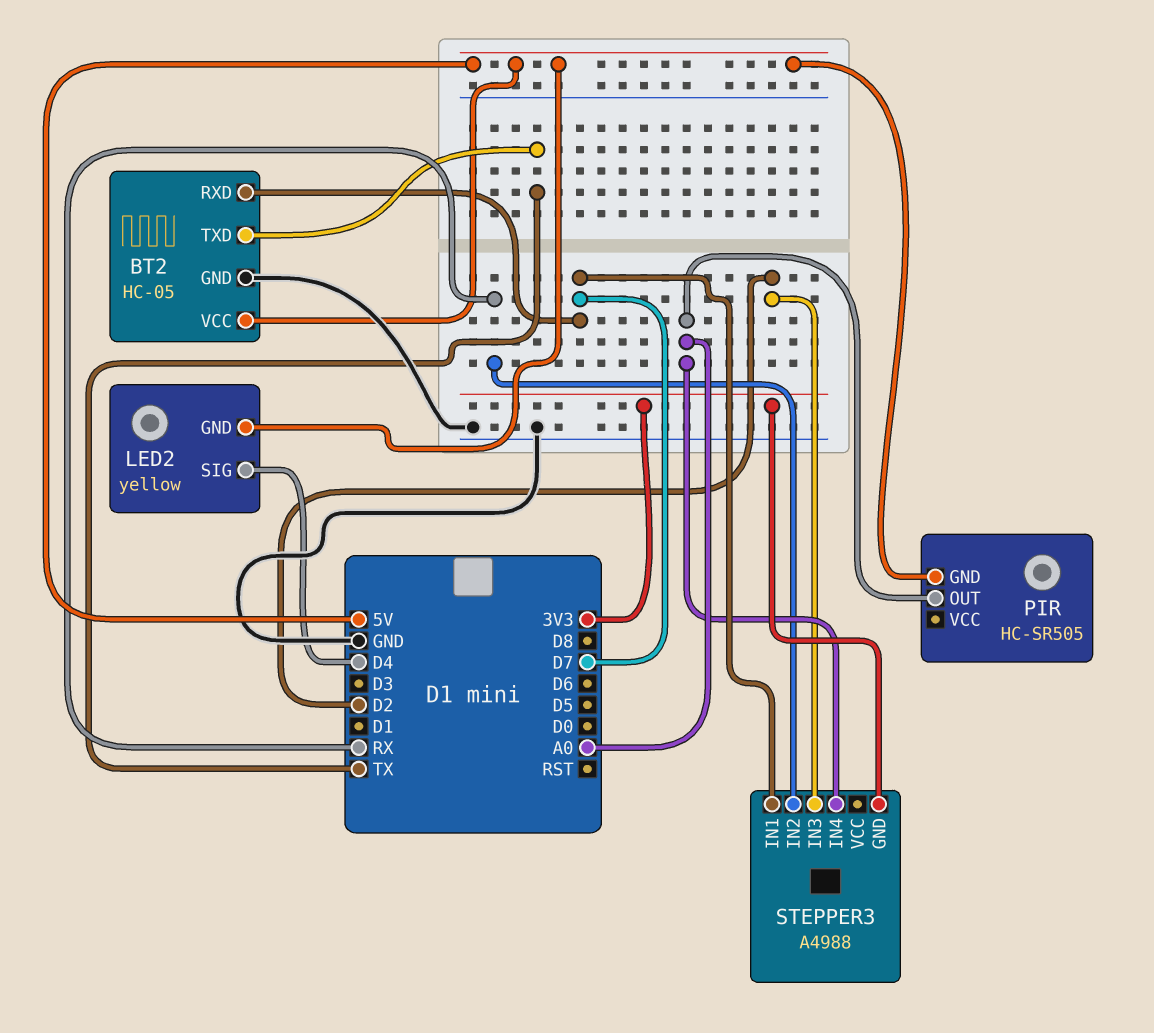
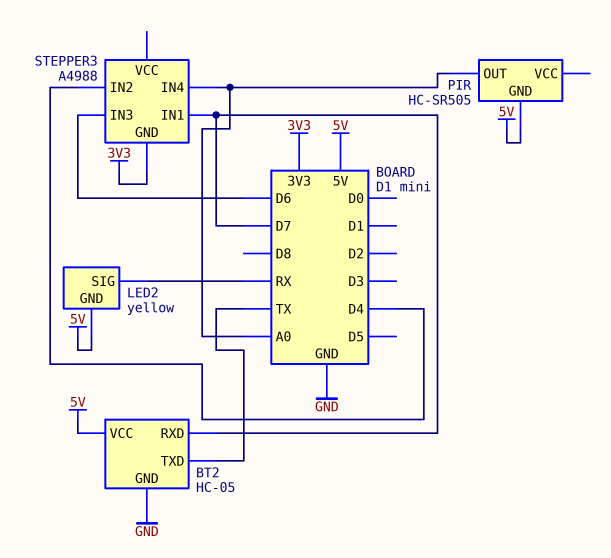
LED2 pin SIG: D4 -> RX
STEPPER3 pin IN2: RX -> D4
STEPPER3 pin IN3: D2 -> D6

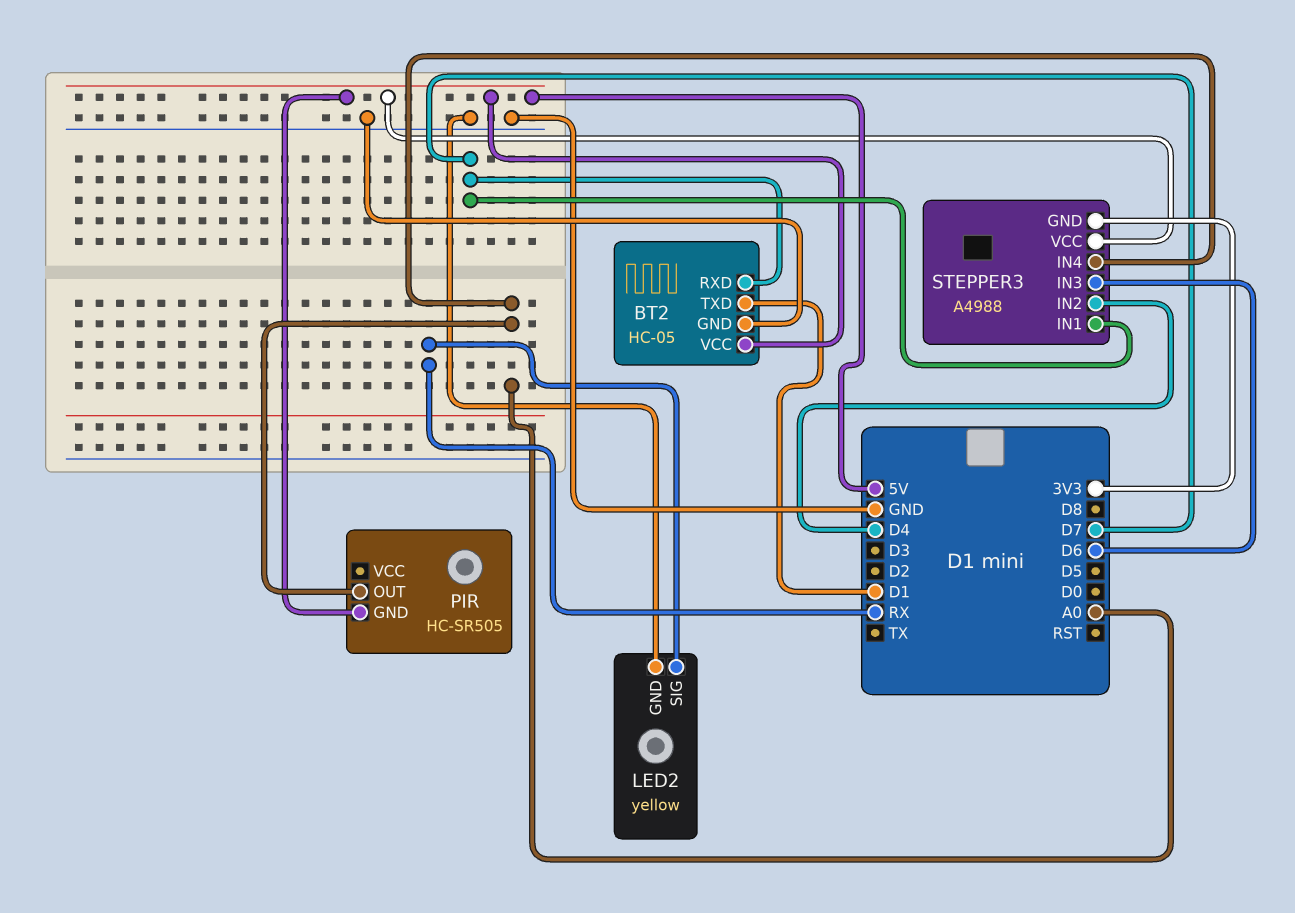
BT2 pin TXD: TX -> D1
LED2 pin GND: 5V -> GND
STEPPER3 pin VCC: none -> 5V

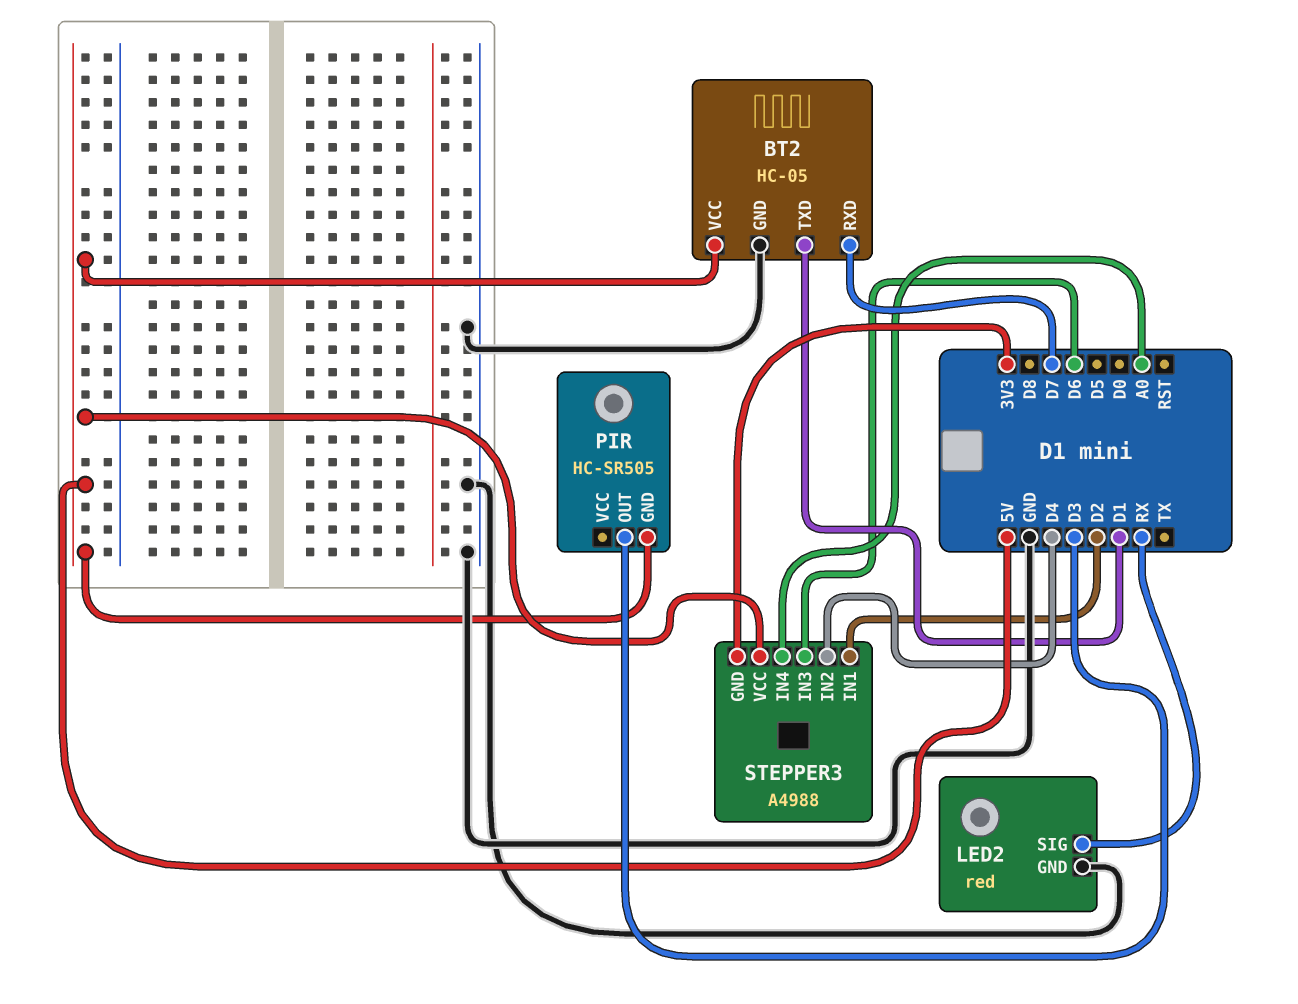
LED2: yellow -> red
PIR pin OUT: A0 -> D3
STEPPER3 pin IN1: D7 -> D2

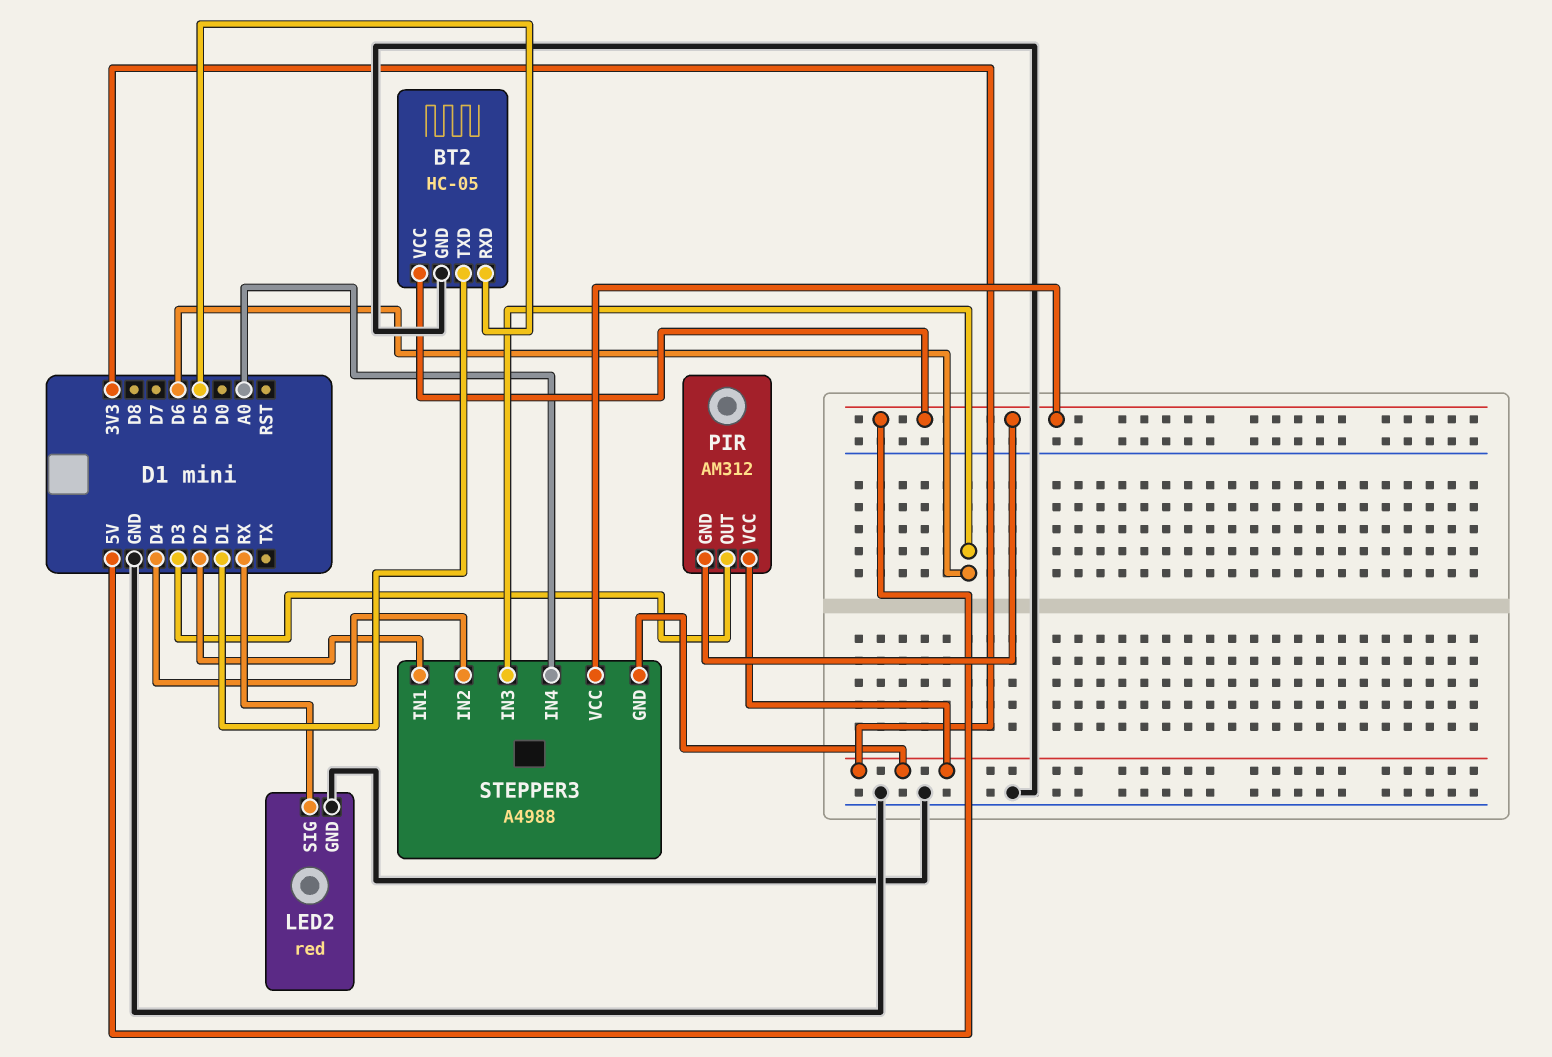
BT2 pin RXD: D7 -> D5
PIR: HC-SR505 -> AM312
PIR pin VCC: none -> 3V3

